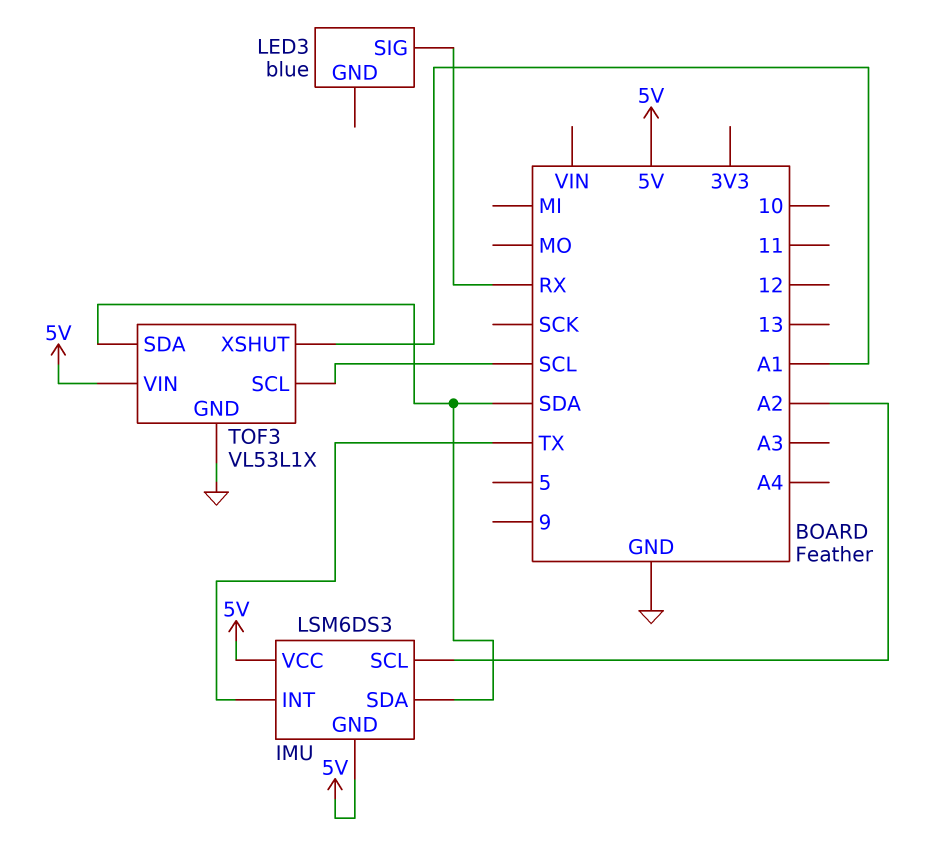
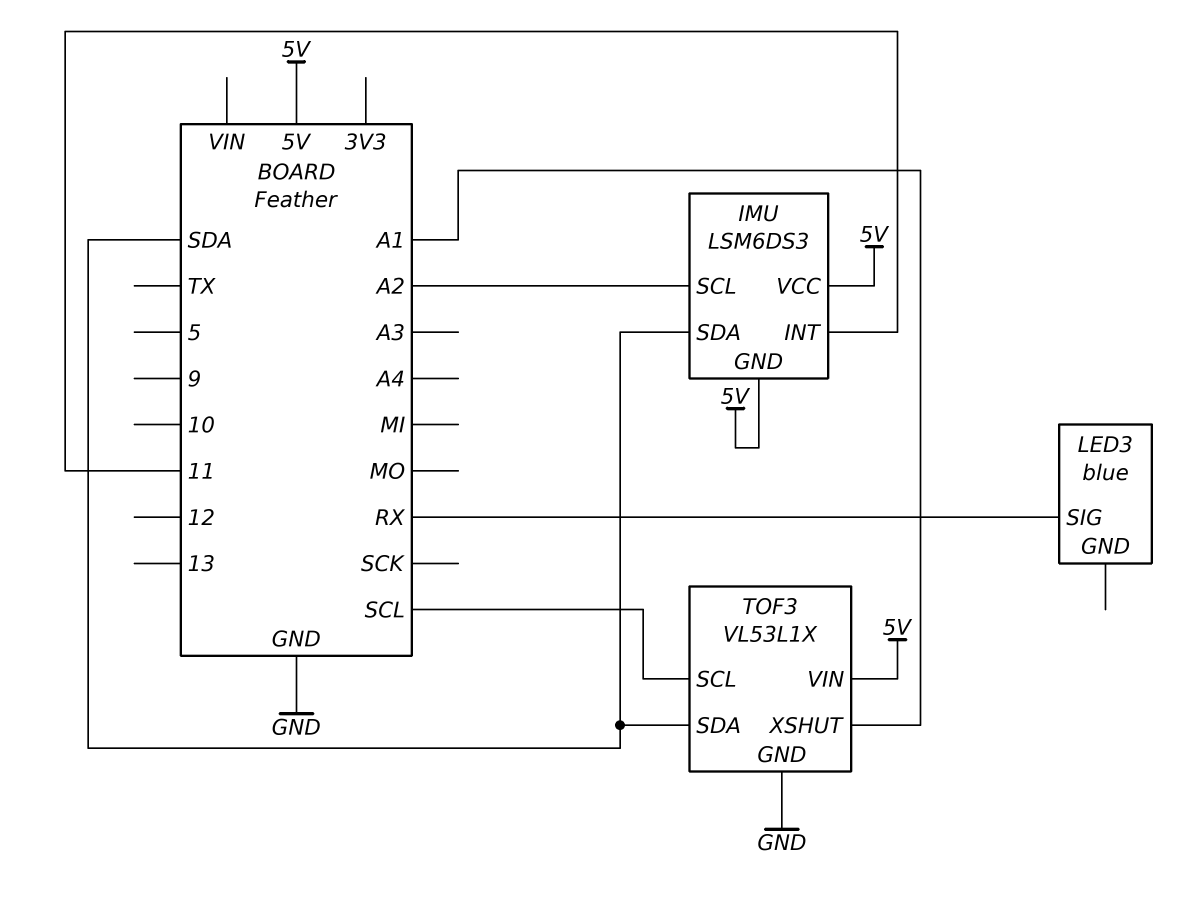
IMU pin INT: TX -> 11

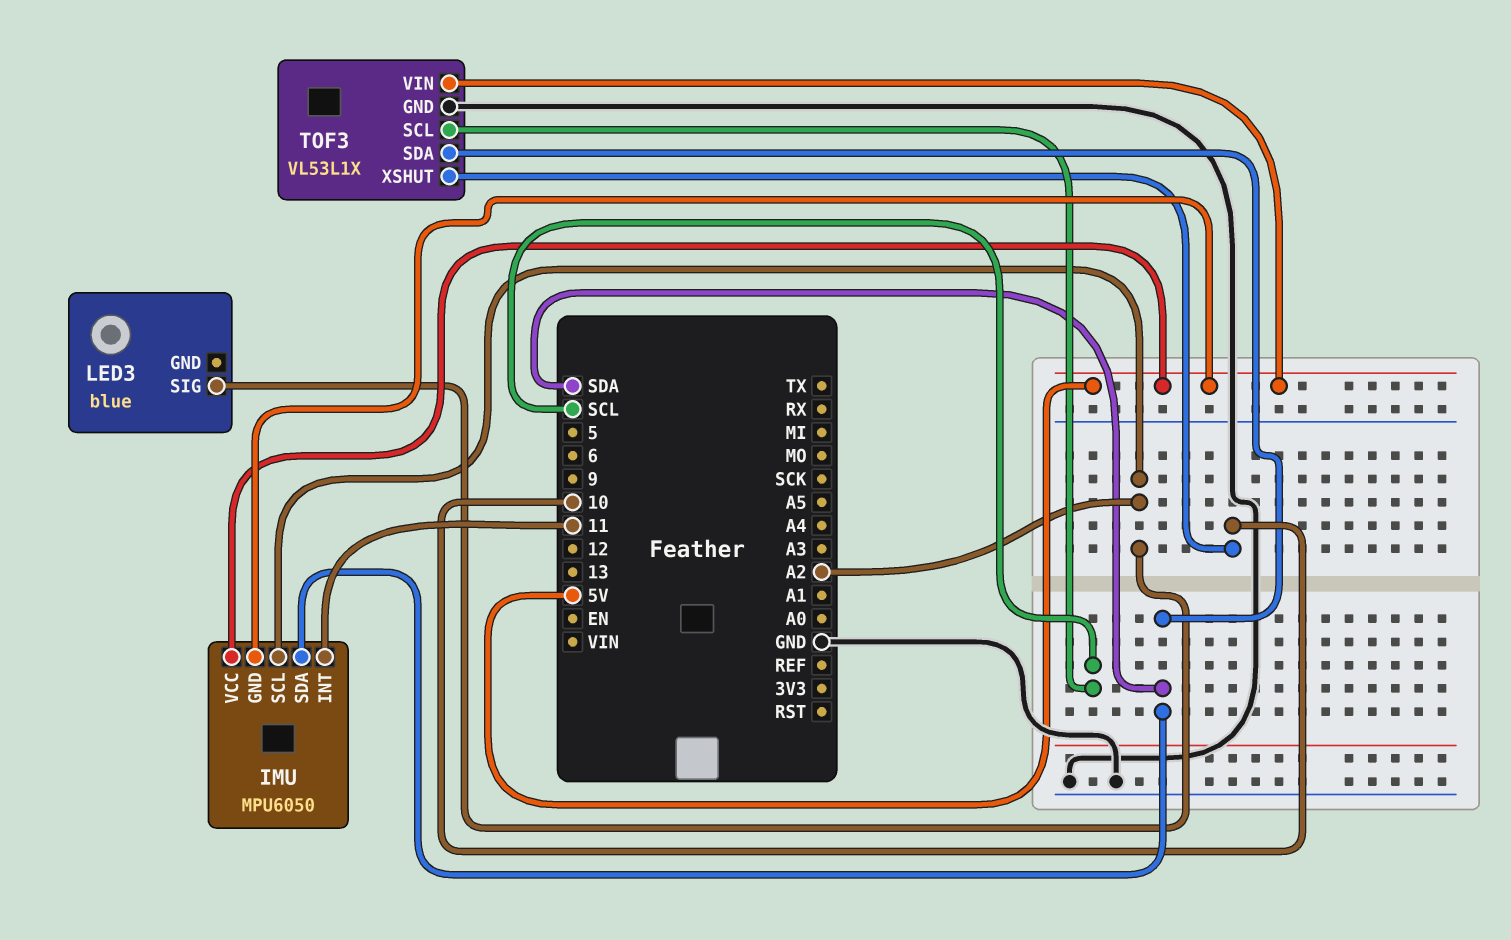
IMU: LSM6DS3 -> MPU6050
LED3 pin SIG: RX -> A2
TOF3 pin XSHUT: A1 -> 10

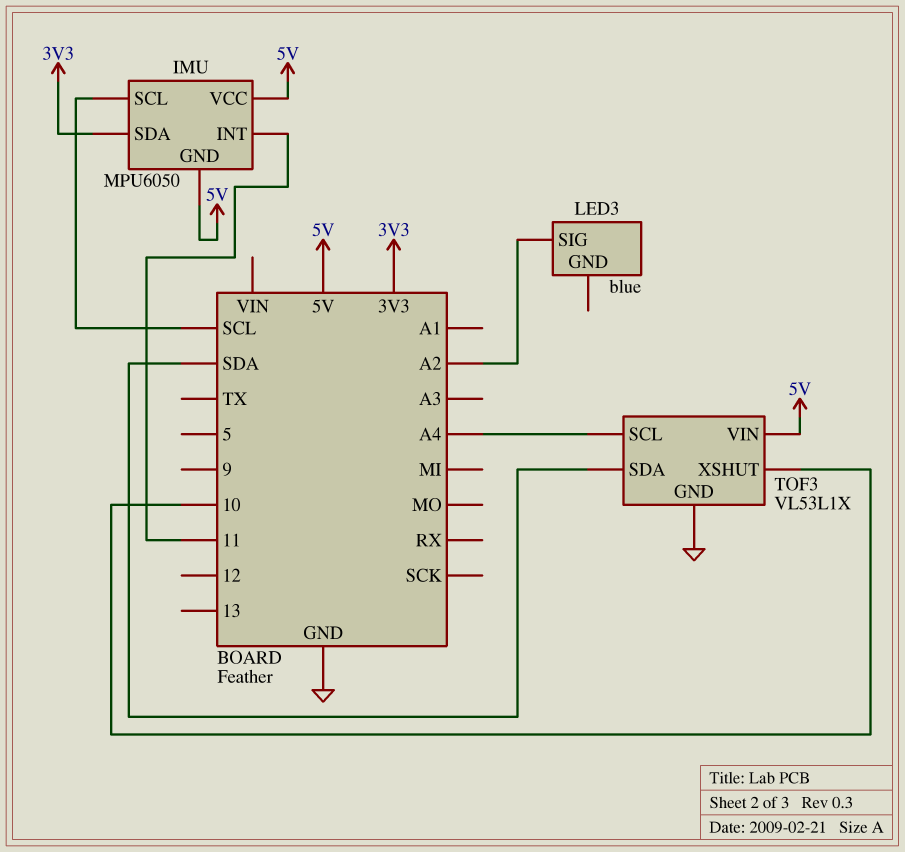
IMU pin SCL: A2 -> SCL
IMU pin SDA: SDA -> 3V3
TOF3 pin SCL: SCL -> A4

